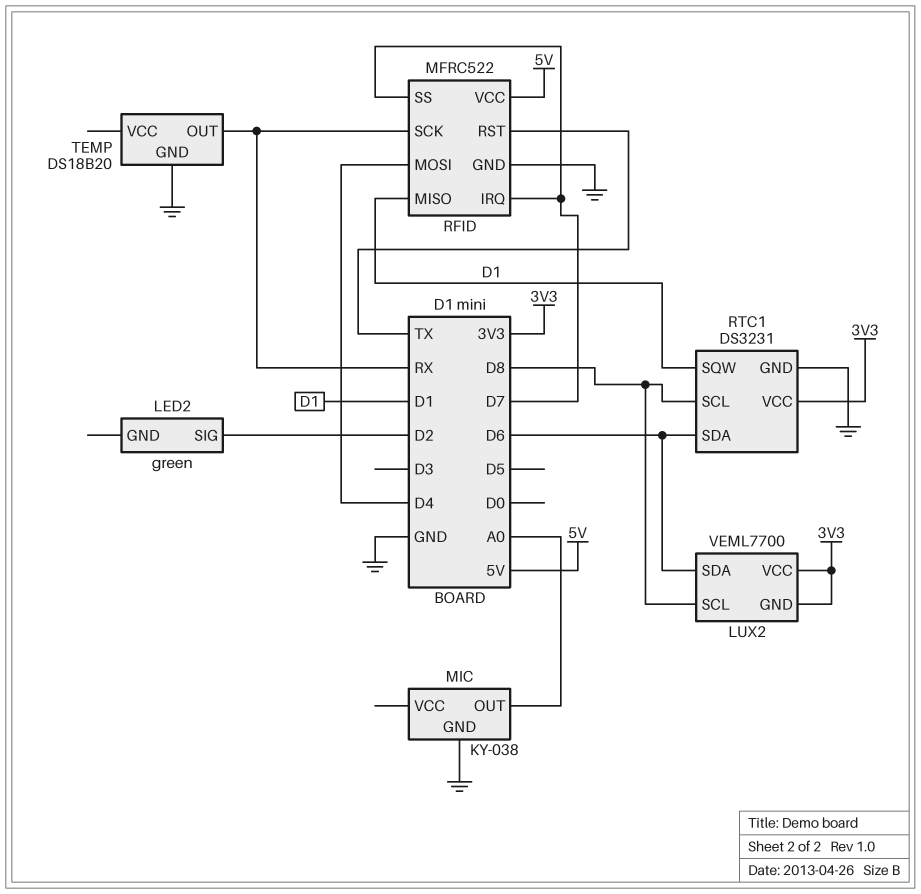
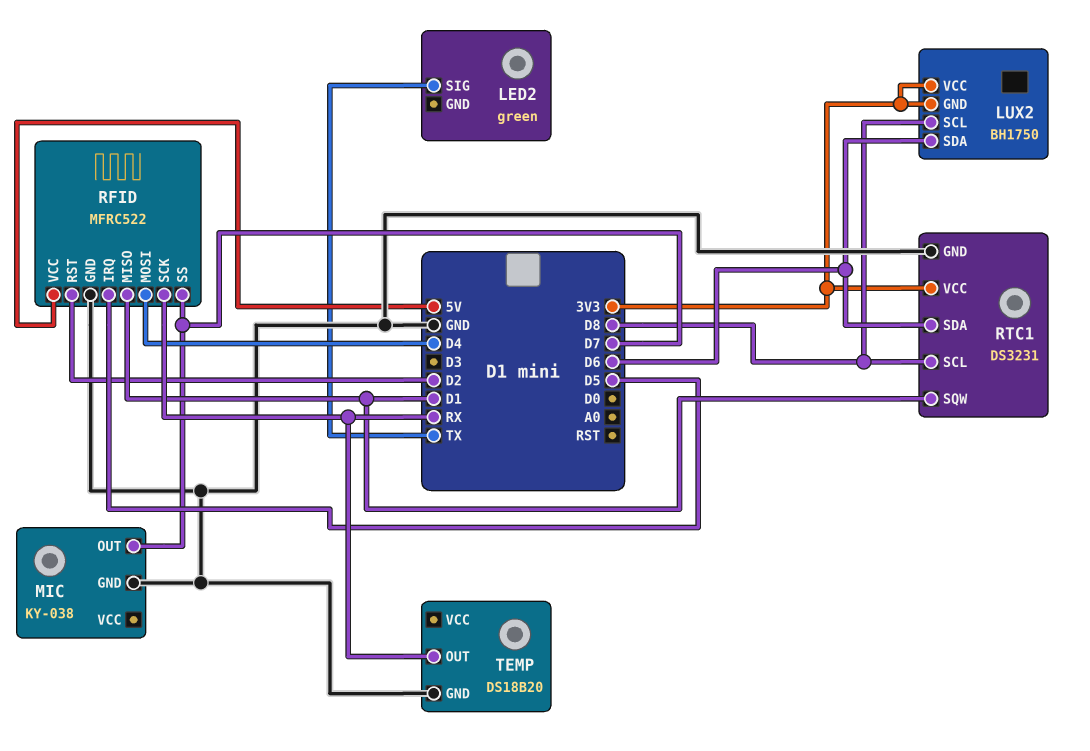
LED2 pin SIG: D2 -> TX
LUX2: VEML7700 -> BH1750
MIC pin OUT: A0 -> D7
RFID pin IRQ: D7 -> D5
RFID pin RST: TX -> D2

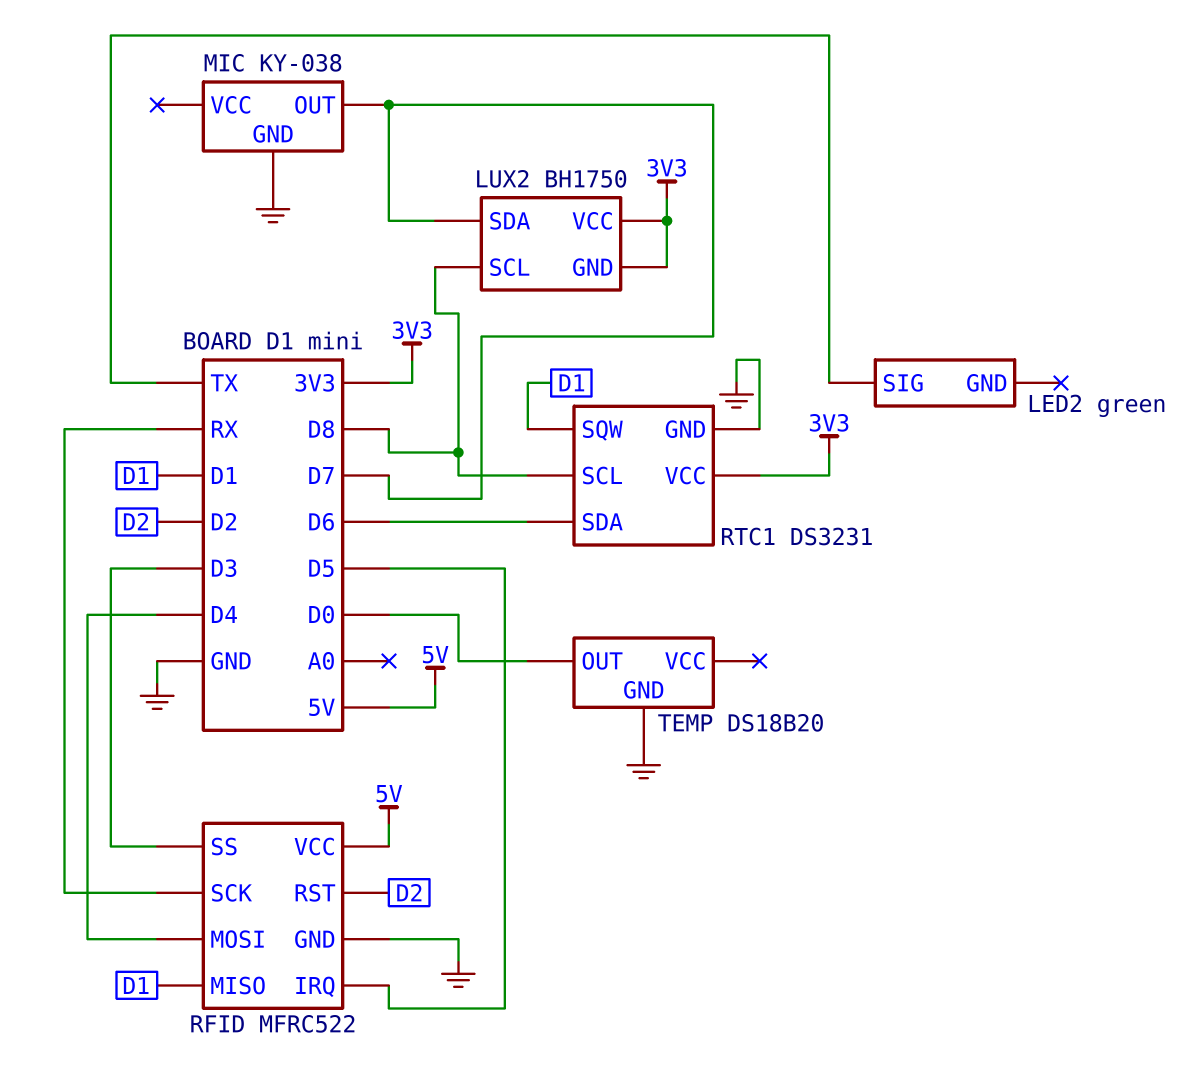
LUX2 pin SDA: D6 -> D7
RFID pin SS: D7 -> D3
TEMP pin OUT: RX -> D0

